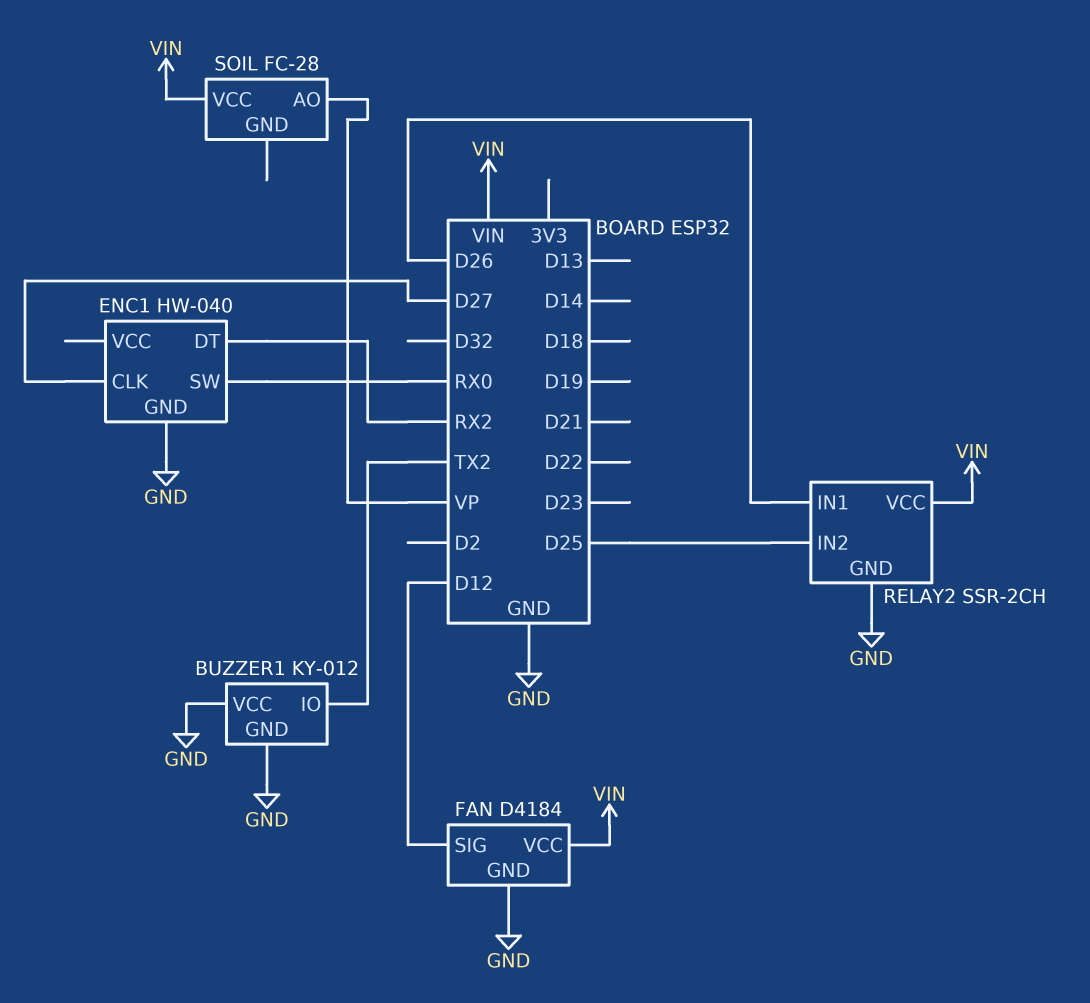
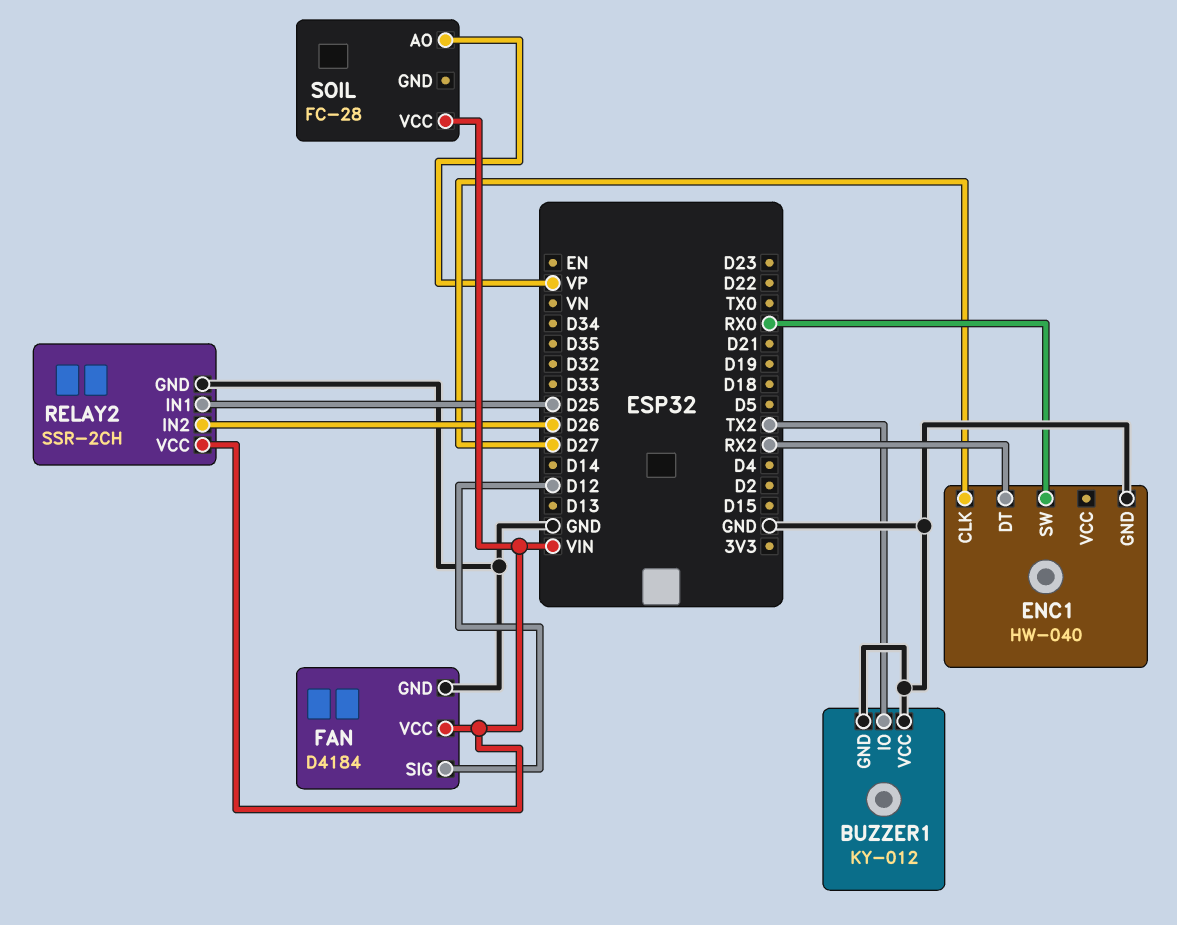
RELAY2 pin IN1: D26 -> D25
RELAY2 pin IN2: D25 -> D26

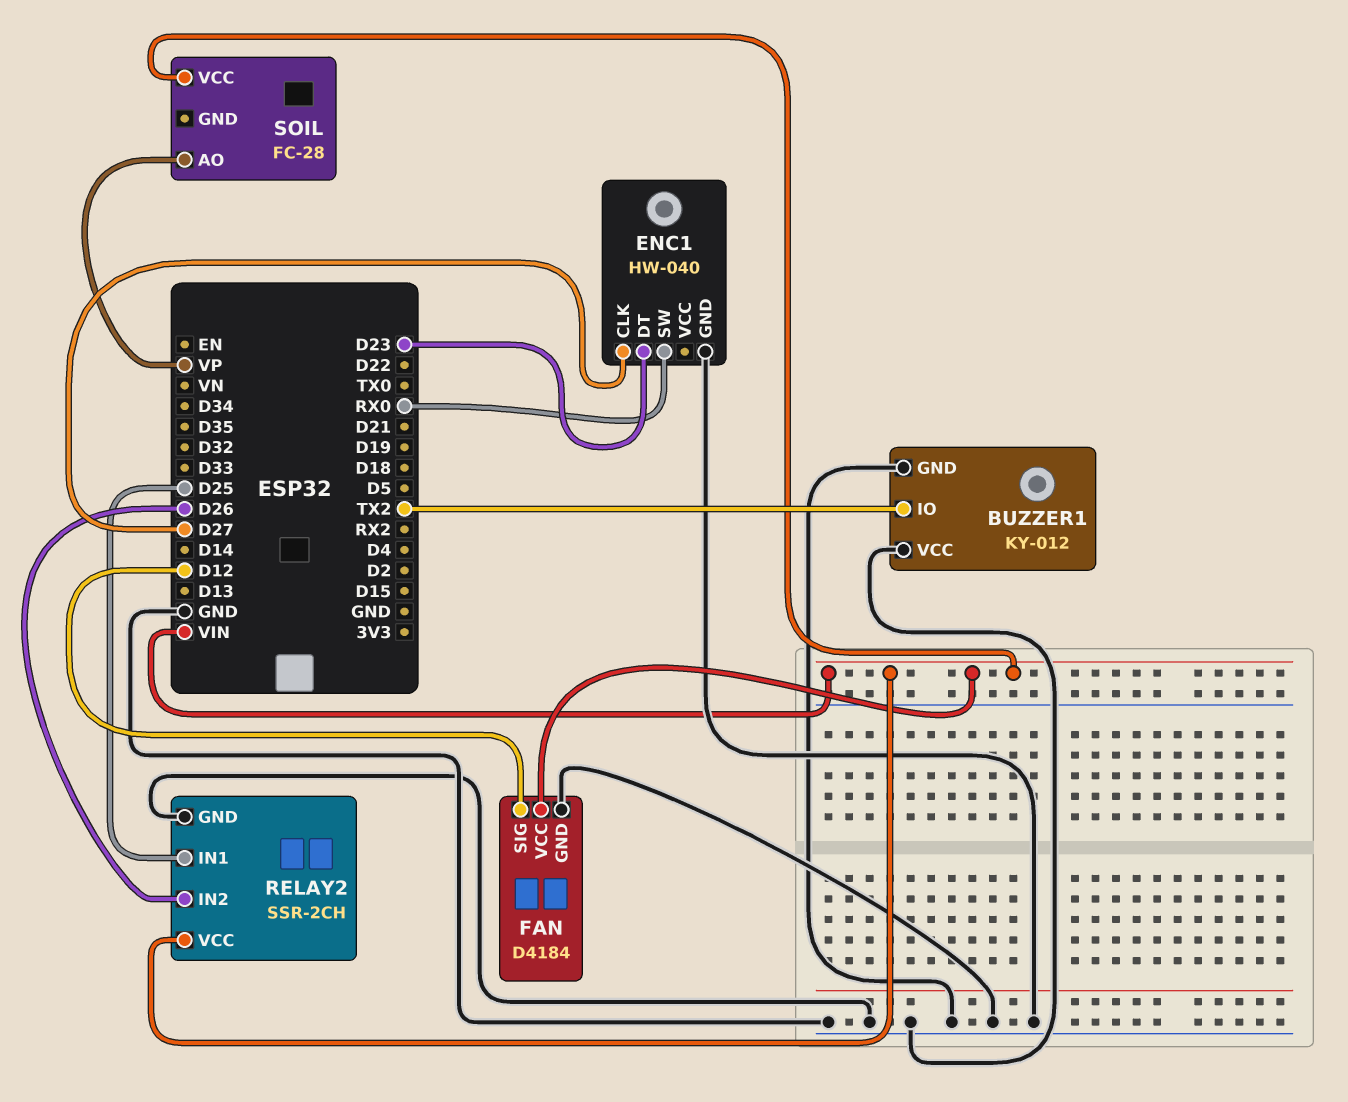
ENC1 pin DT: RX2 -> D23

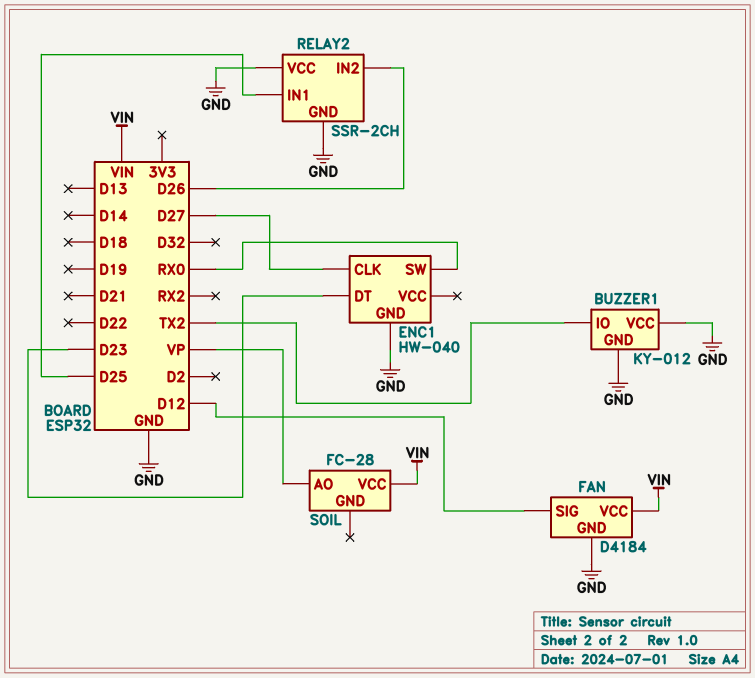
RELAY2 pin VCC: VIN -> GND

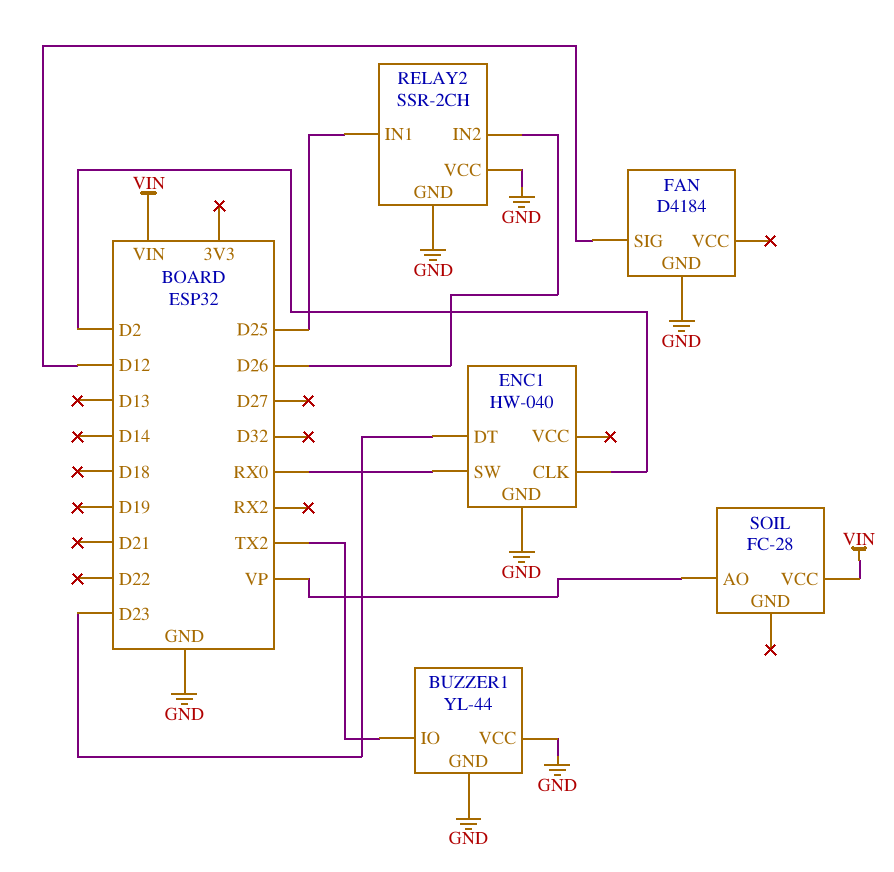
BUZZER1: KY-012 -> YL-44
ENC1 pin CLK: D27 -> D2
FAN pin VCC: VIN -> none

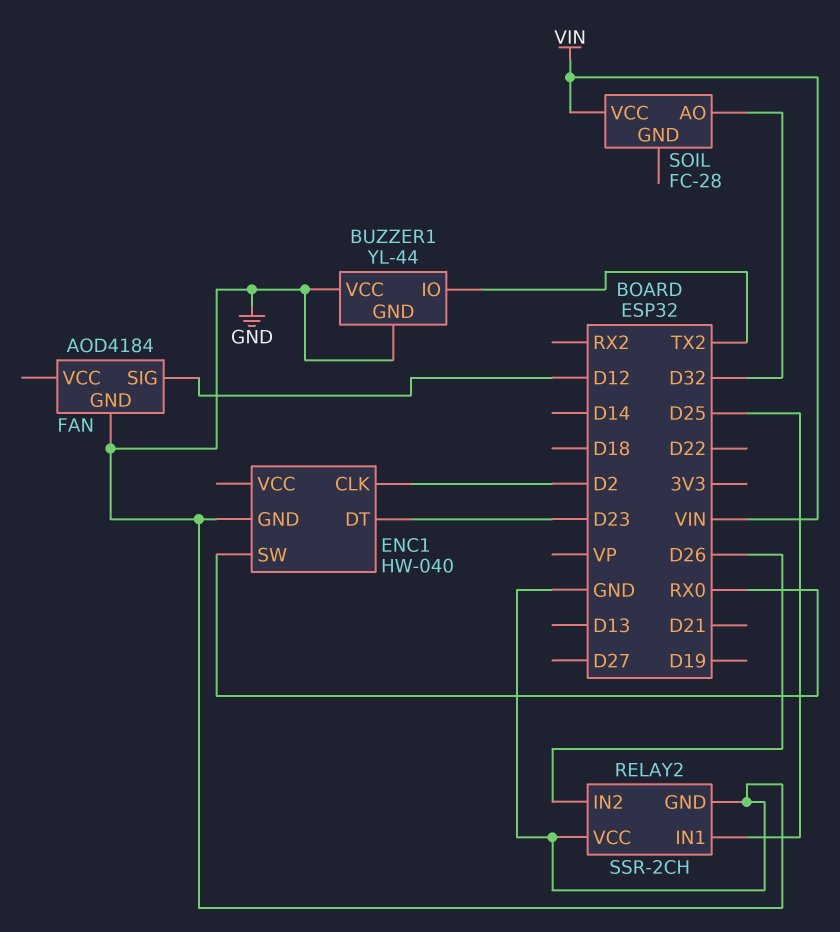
FAN: D4184 -> AOD4184
SOIL pin AO: VP -> D32

